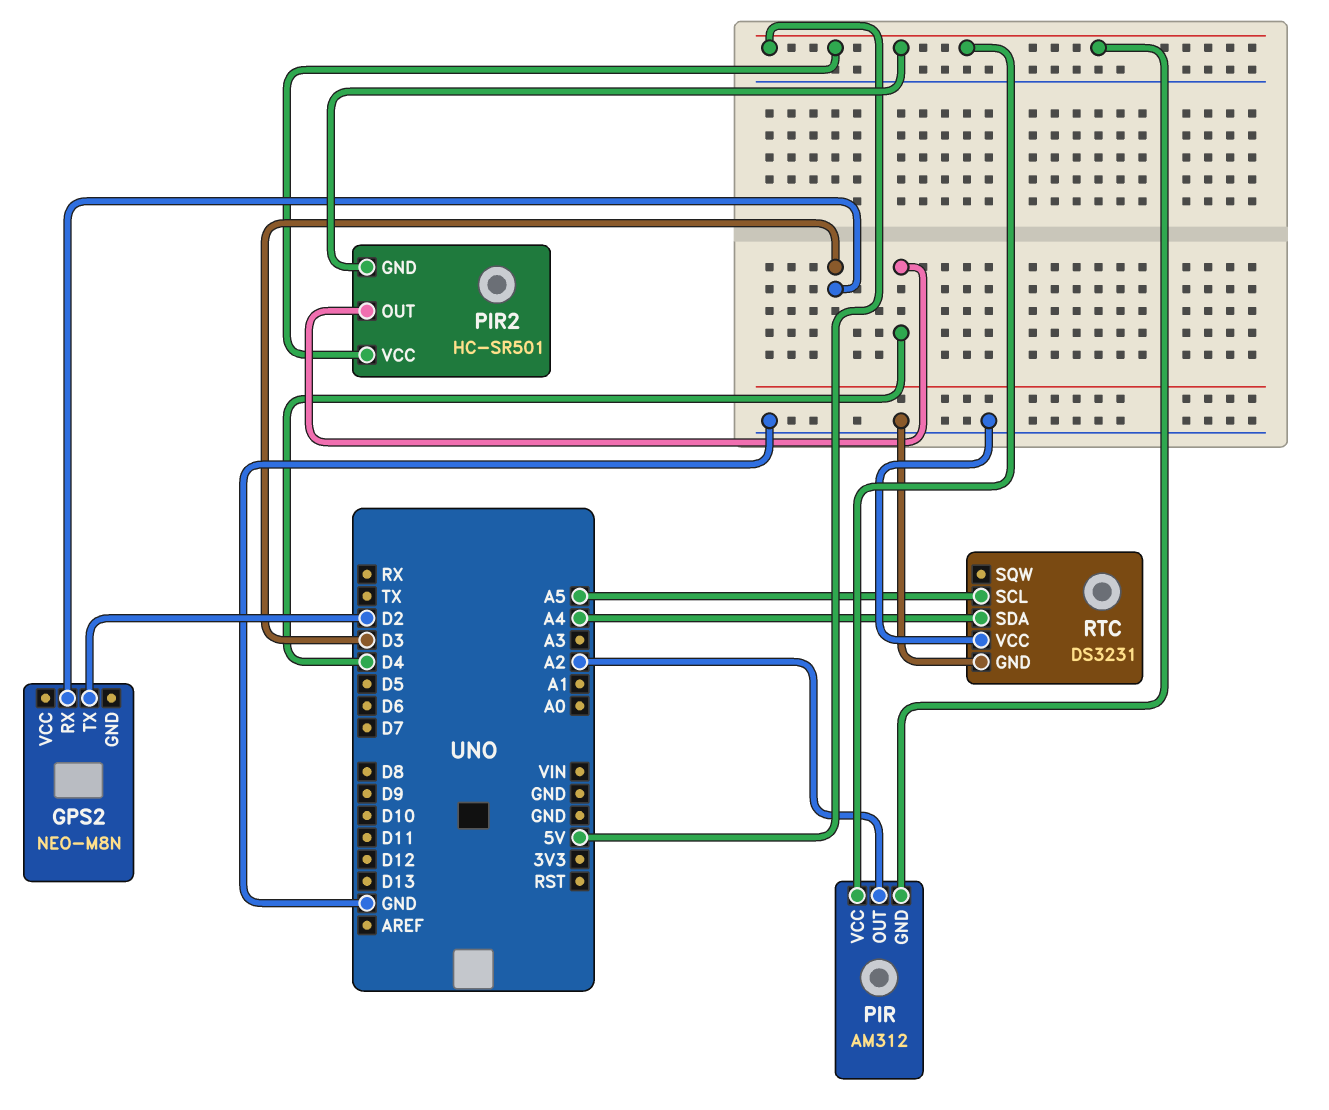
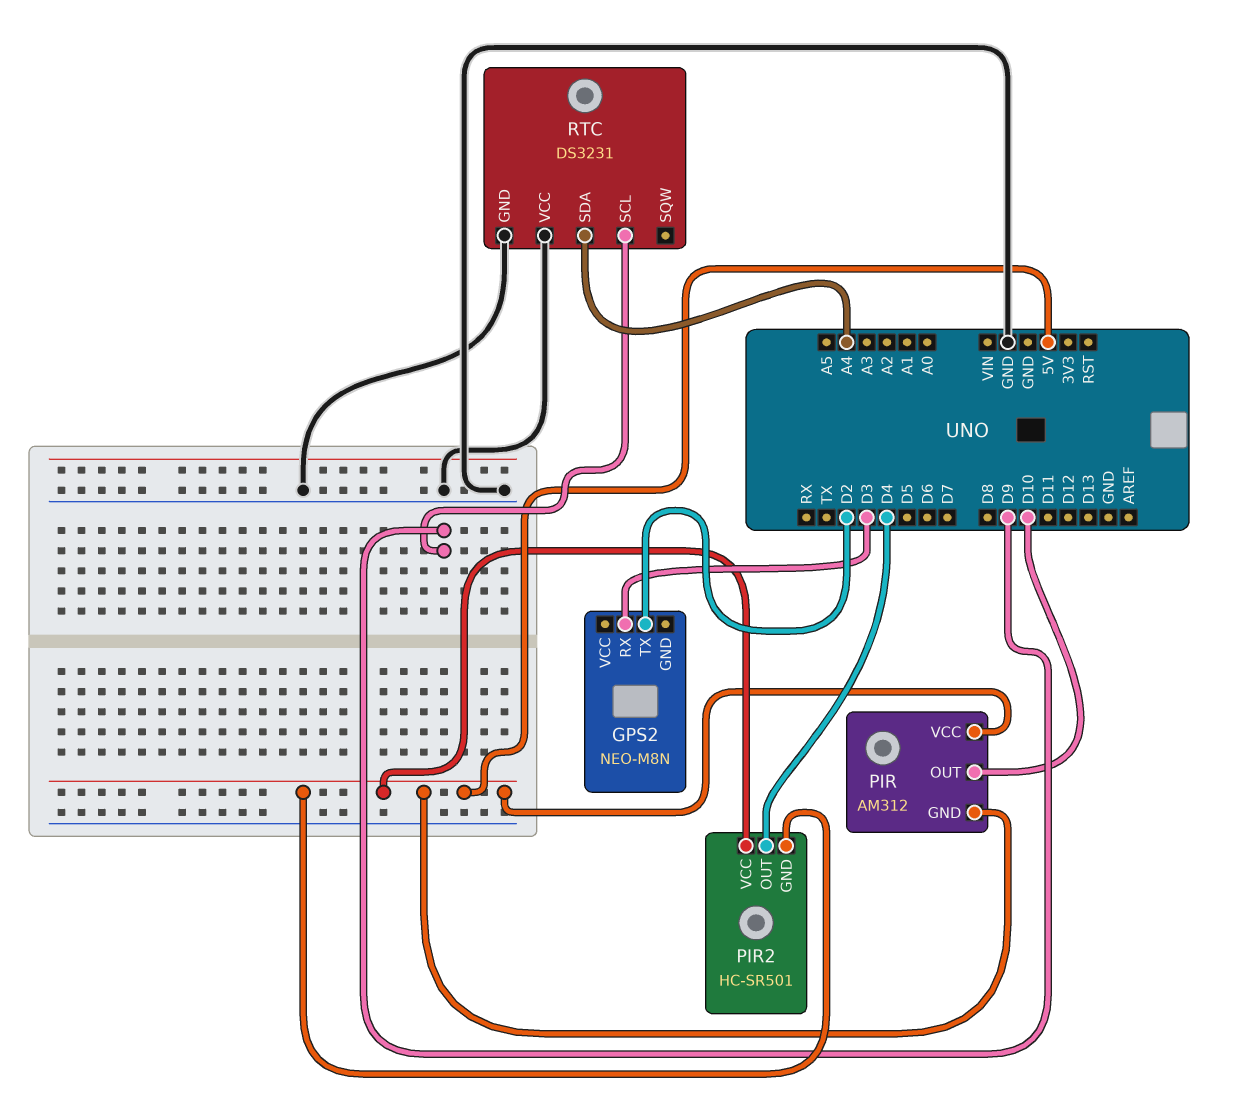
PIR pin OUT: A2 -> D10
RTC pin SCL: A5 -> D9

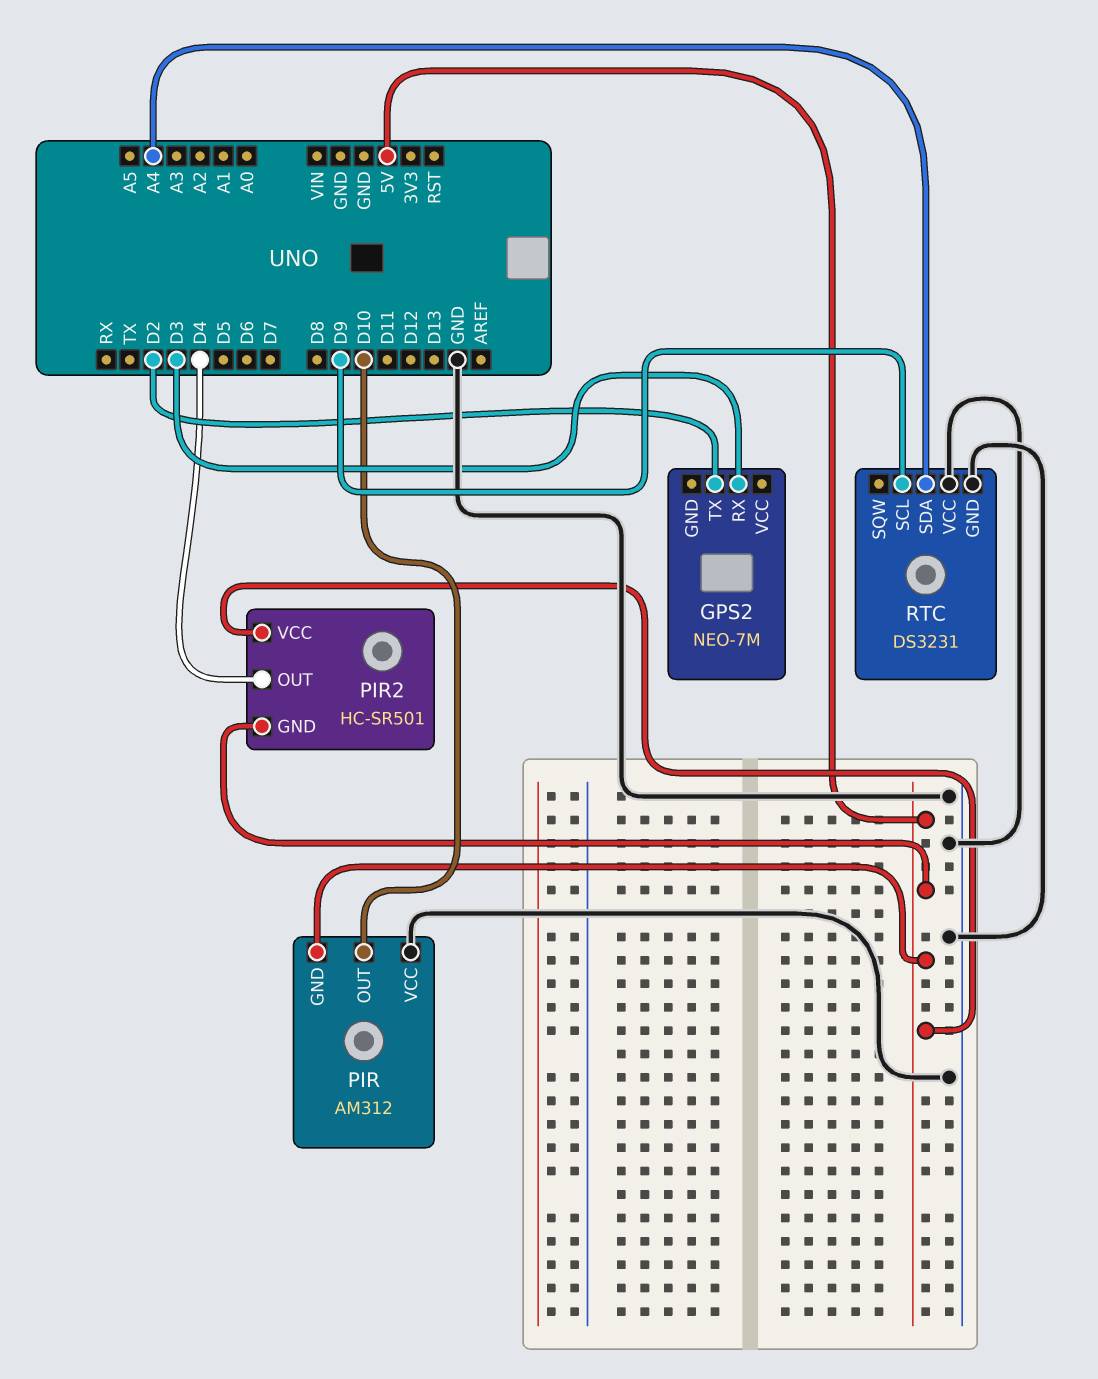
GPS2: NEO-M8N -> NEO-7M
PIR pin VCC: 5V -> GND

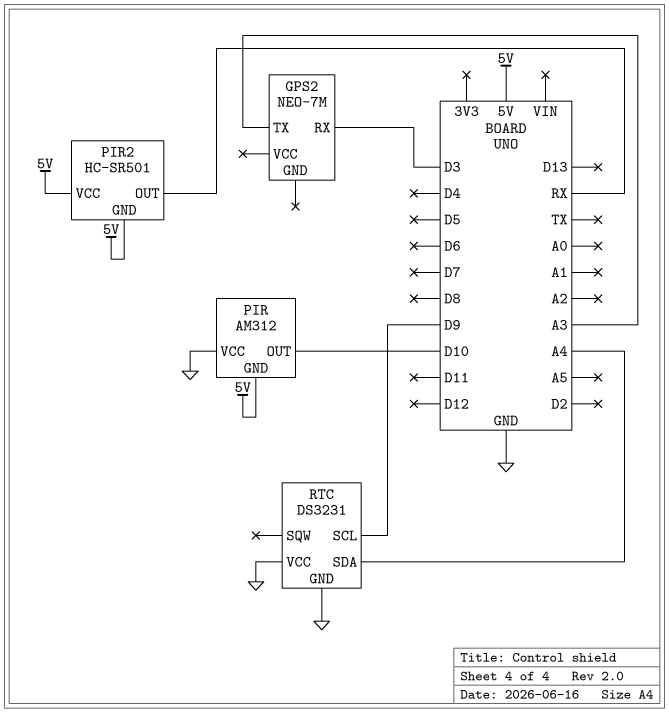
GPS2 pin TX: D2 -> A3
PIR2 pin OUT: D4 -> RX

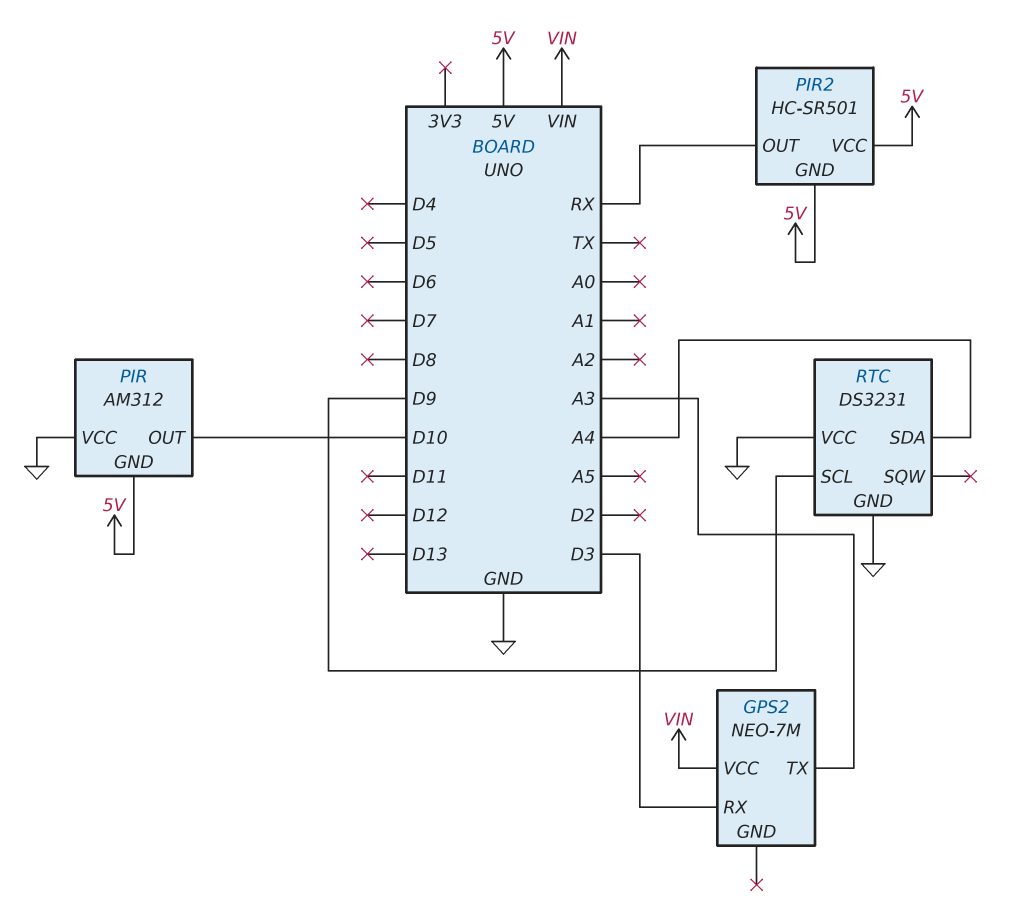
GPS2 pin VCC: none -> VIN

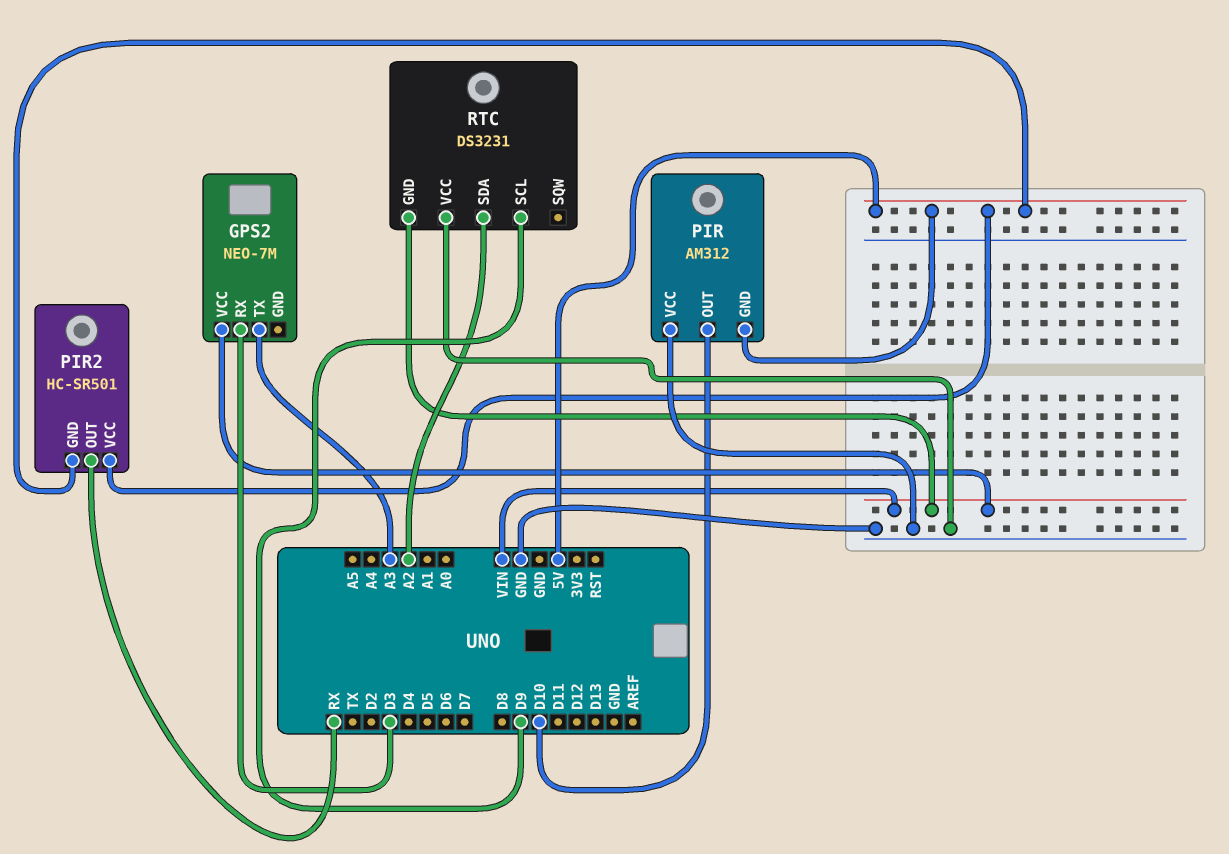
RTC pin GND: GND -> VIN
RTC pin SDA: A4 -> A2

